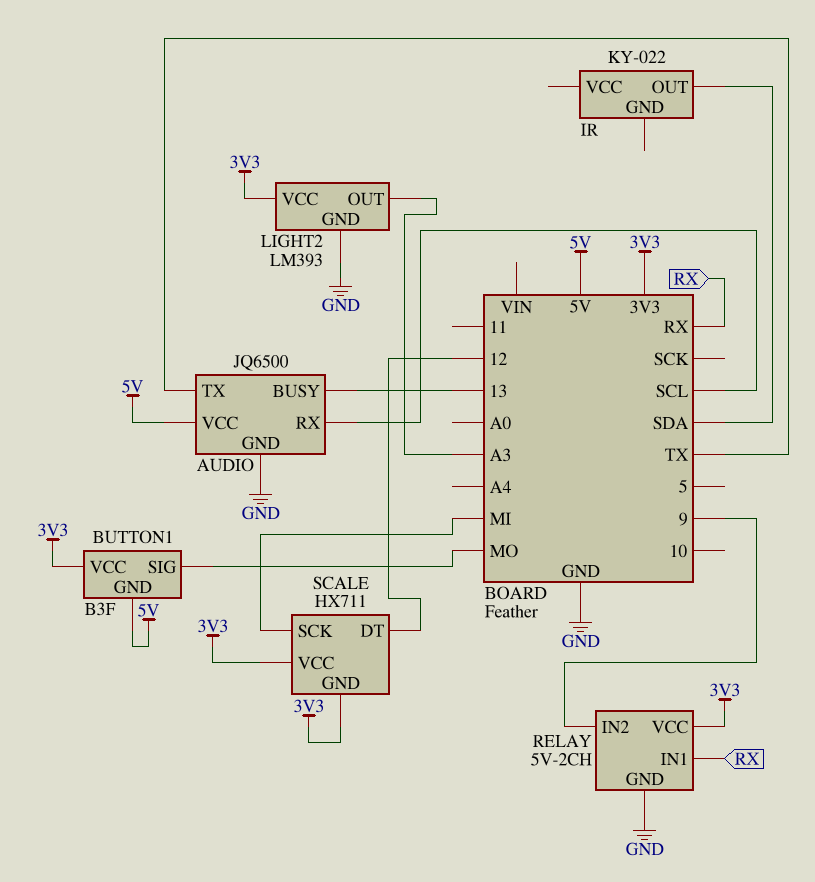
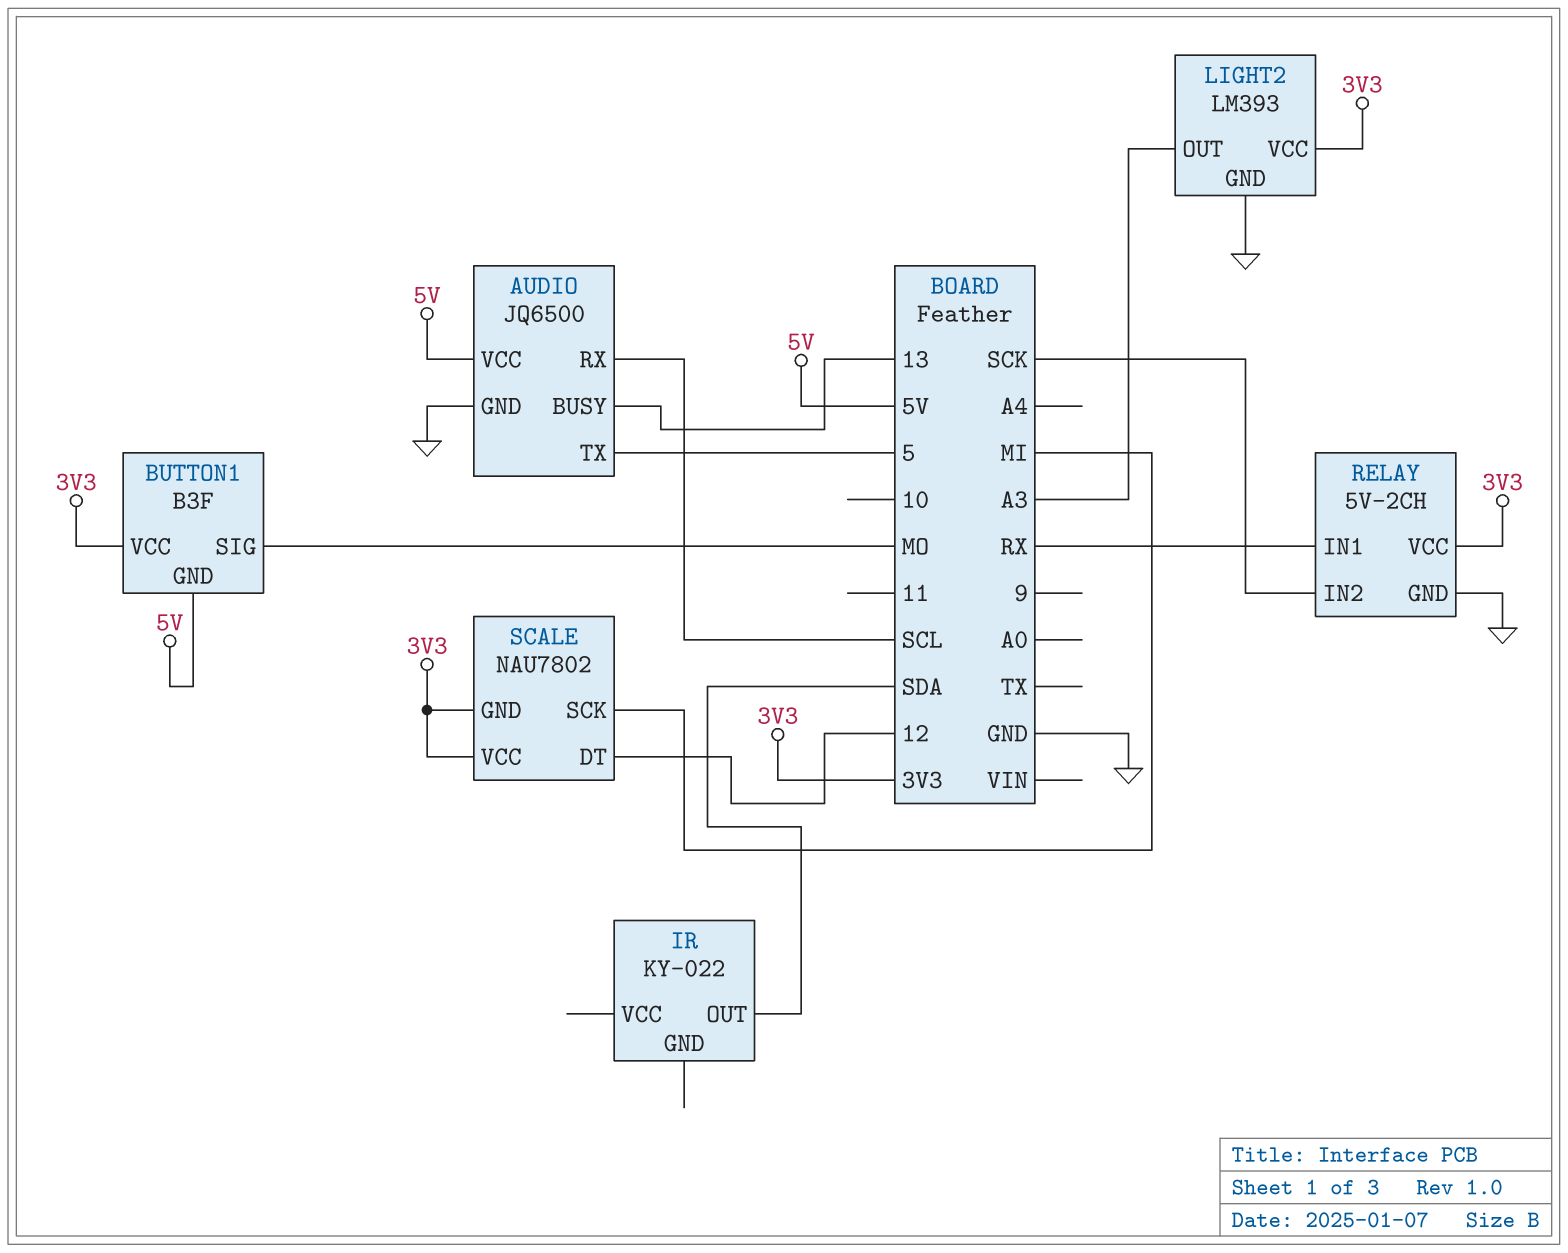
AUDIO pin TX: TX -> 5
RELAY pin IN2: 9 -> SCK
SCALE: HX711 -> NAU7802

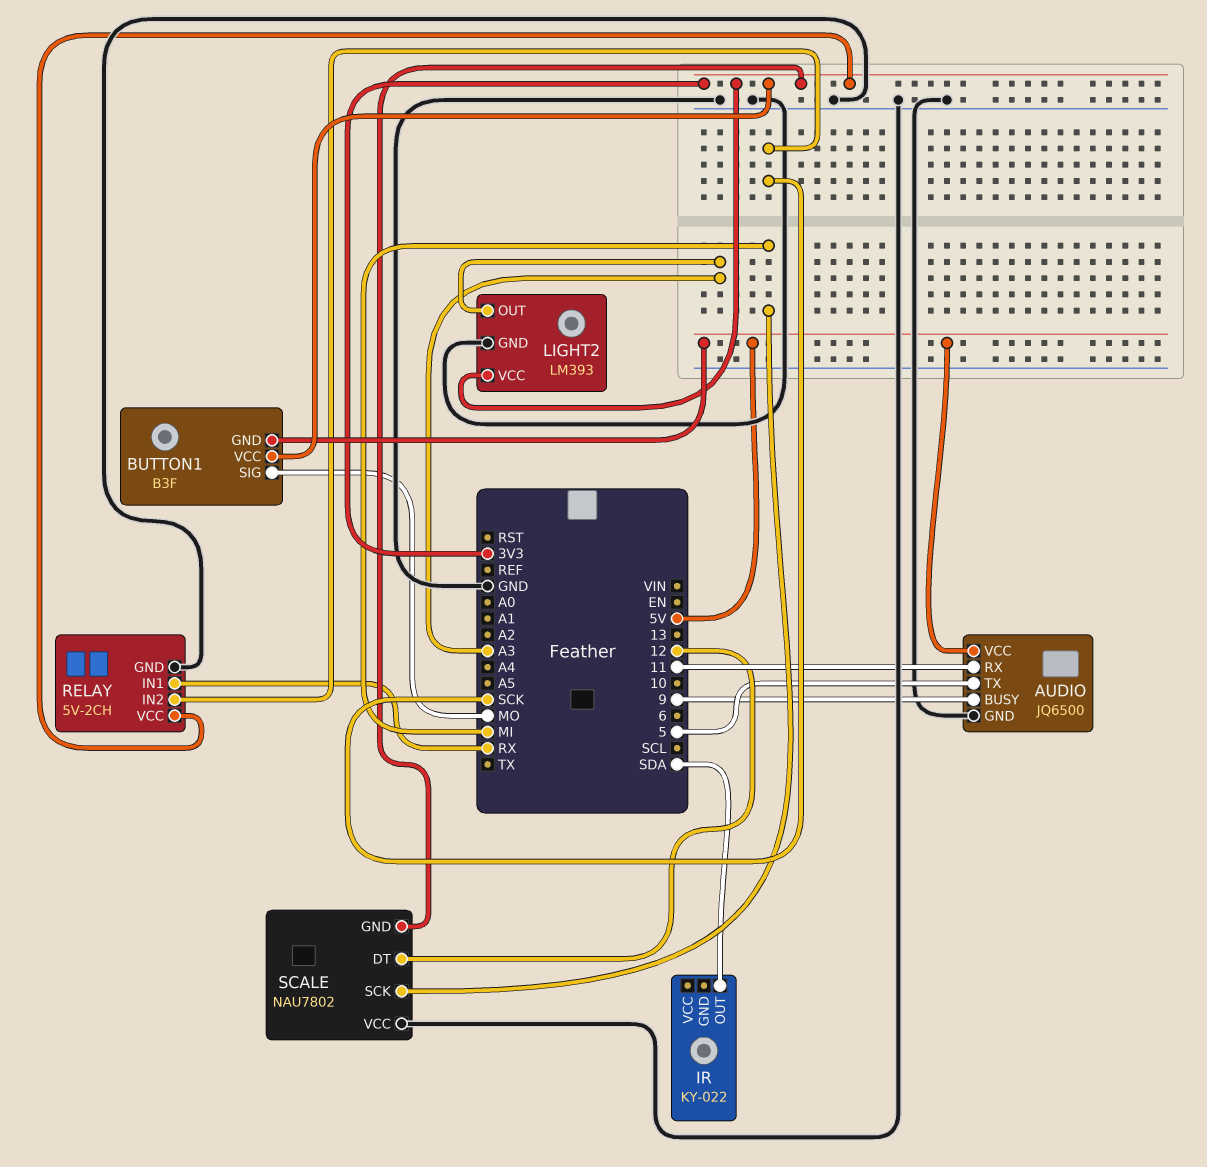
AUDIO pin BUSY: 13 -> 9
AUDIO pin RX: SCL -> 11
SCALE pin VCC: 3V3 -> GND

